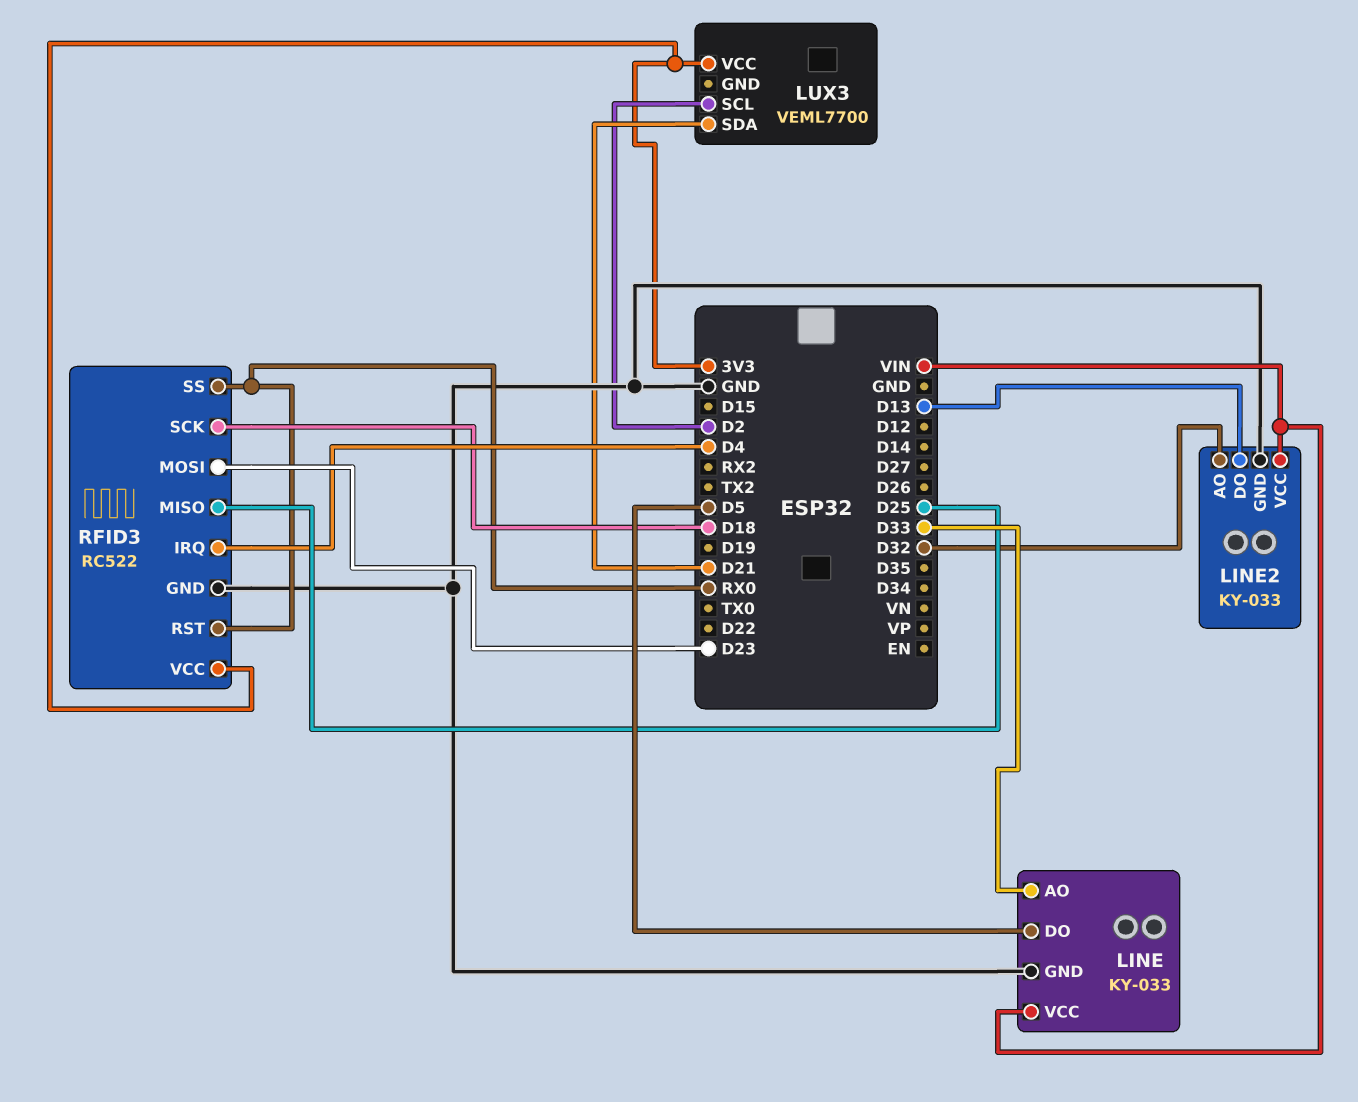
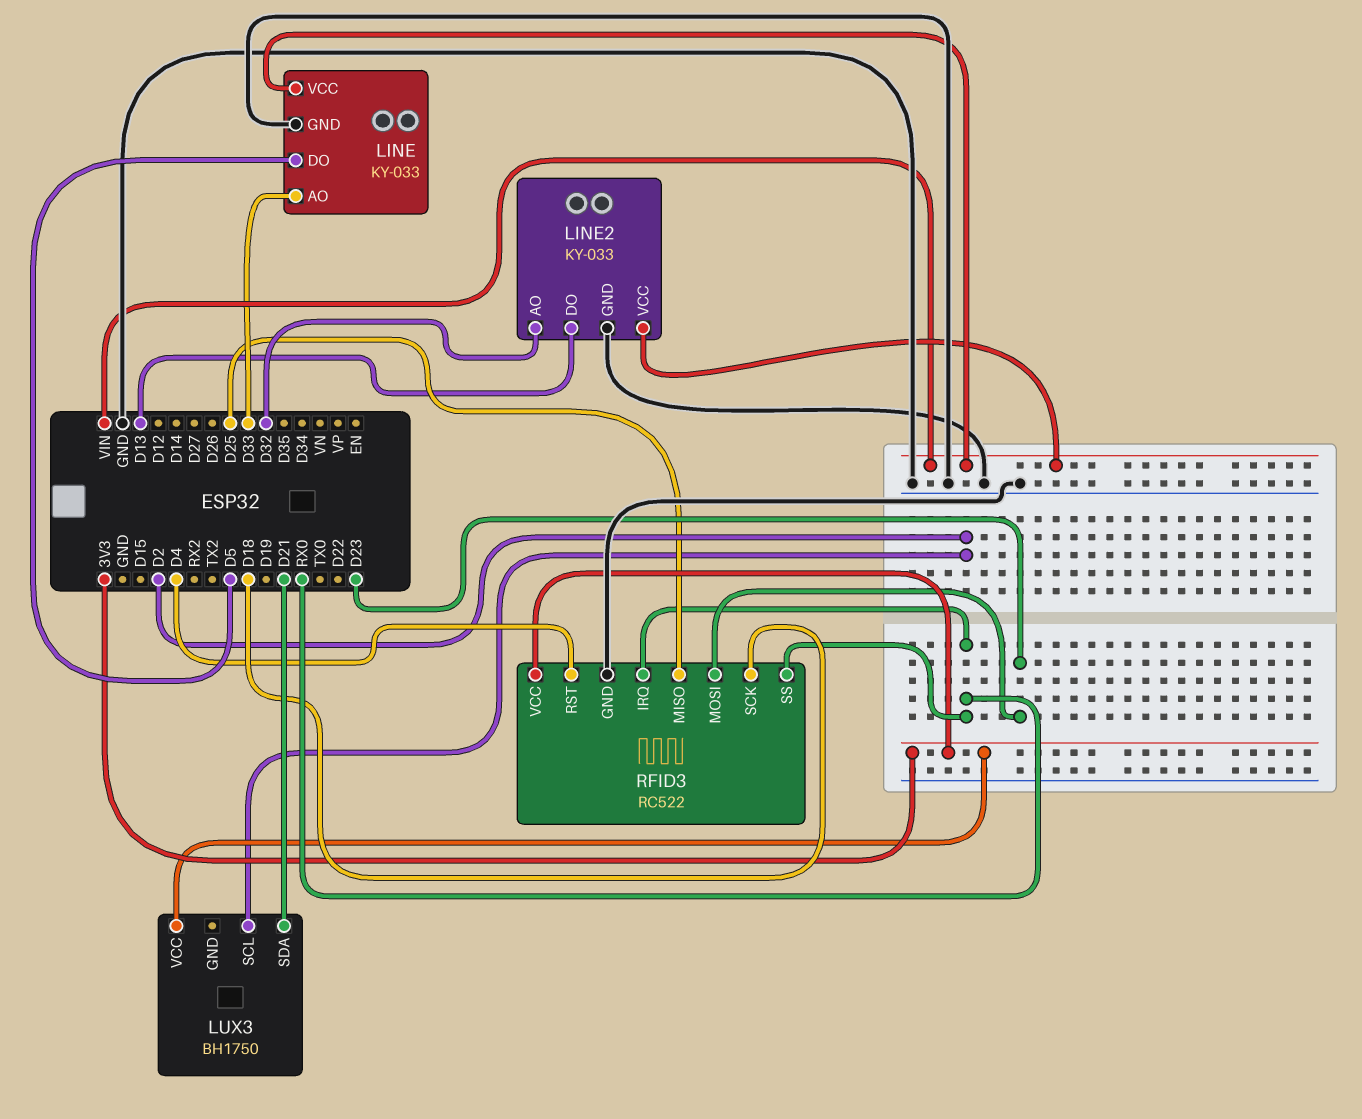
LUX3: VEML7700 -> BH1750
RFID3 pin IRQ: D4 -> RX0
RFID3 pin RST: RX0 -> D4

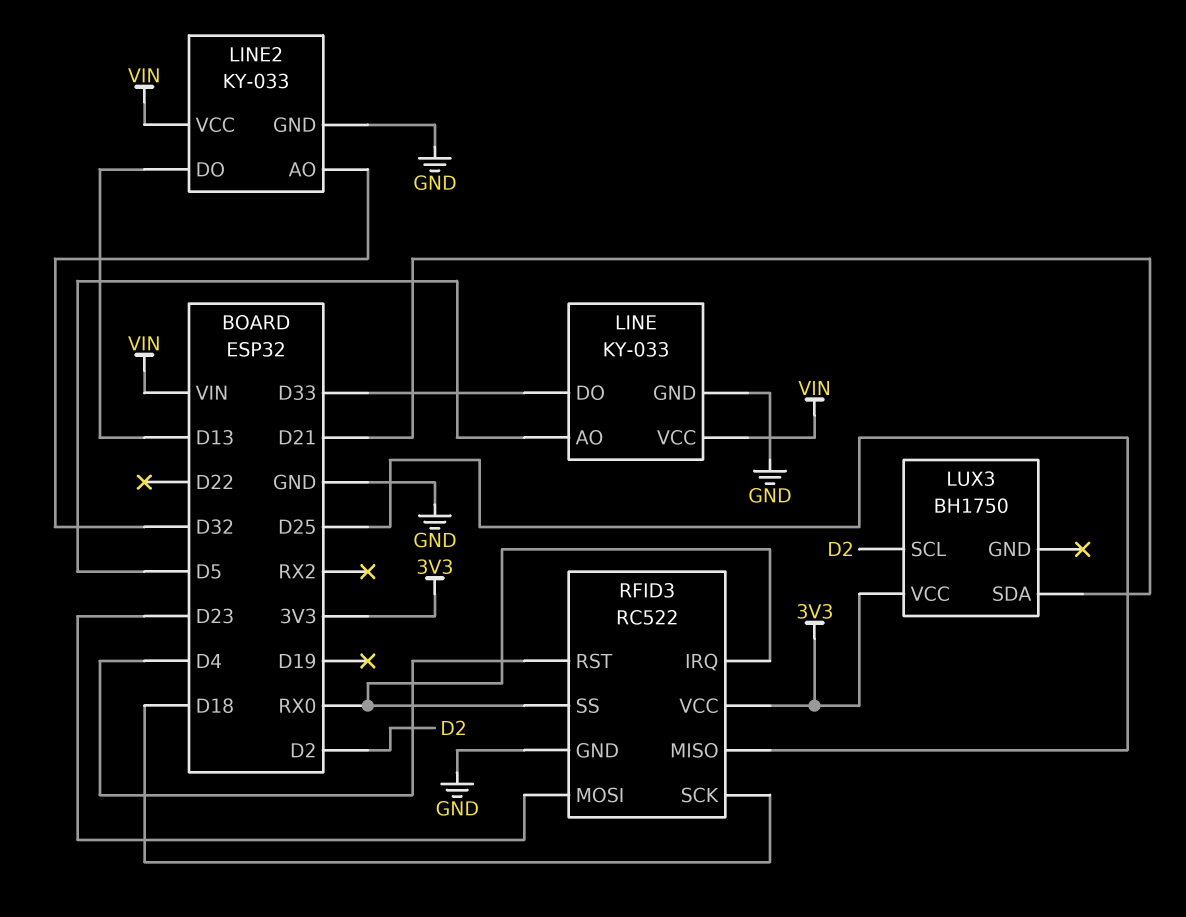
LINE pin AO: D33 -> D5
LINE pin DO: D5 -> D33

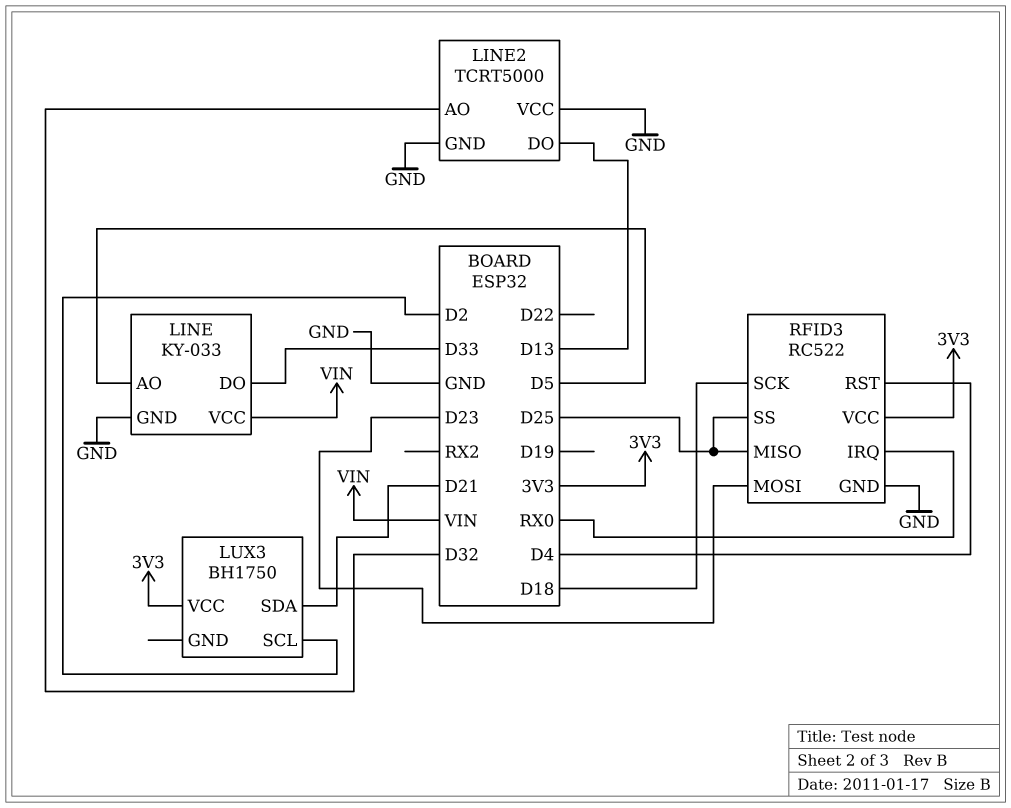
LINE2: KY-033 -> TCRT5000
LINE2 pin VCC: VIN -> GND
RFID3 pin SS: RX0 -> D25

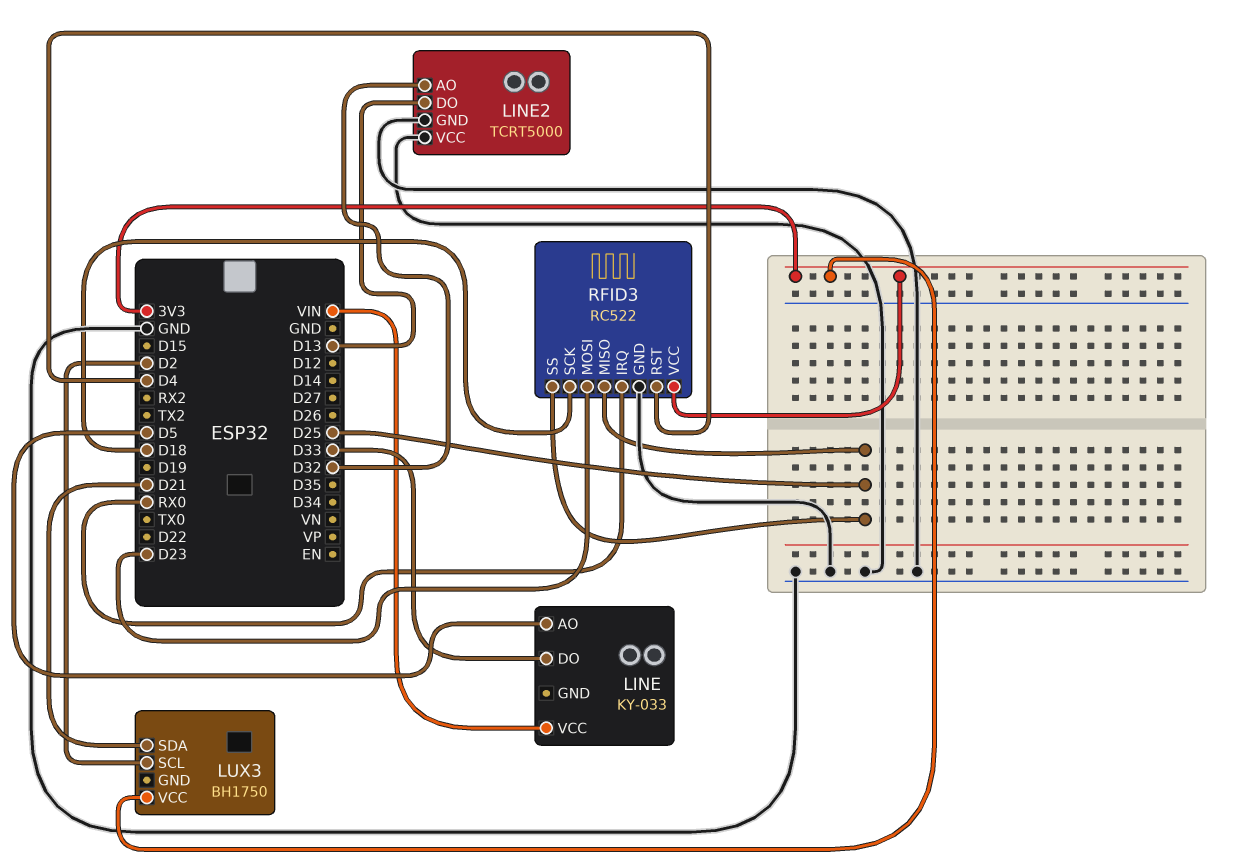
LINE pin GND: GND -> none

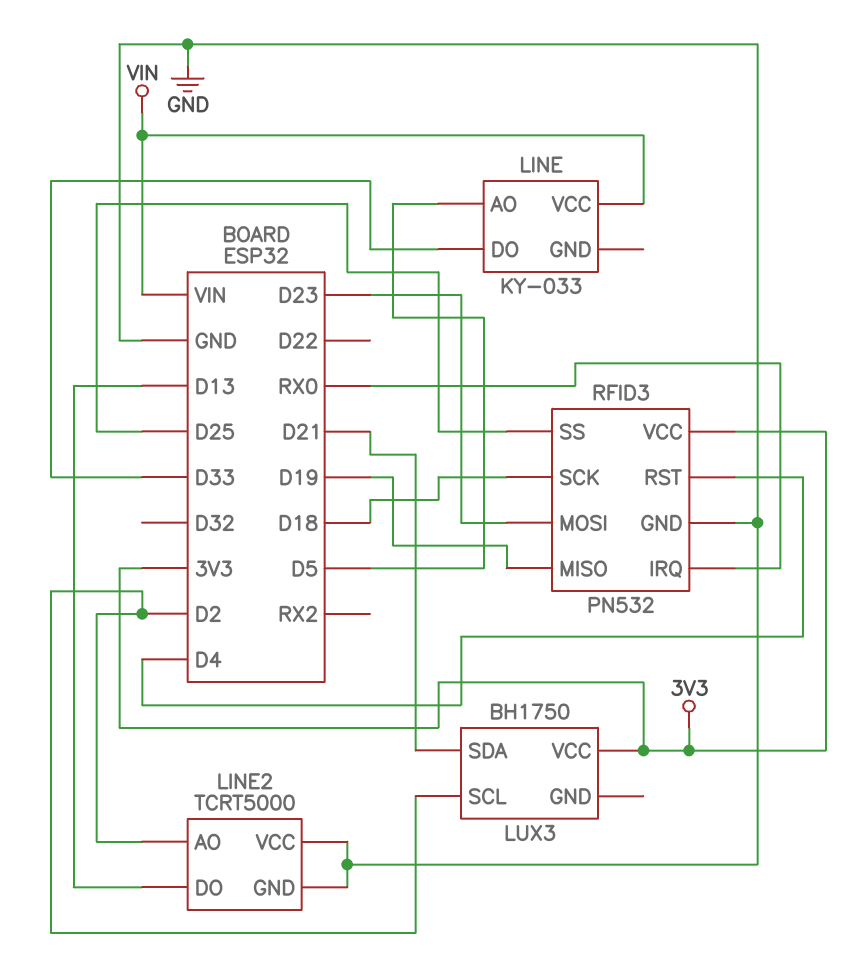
LINE2 pin AO: D32 -> D2
RFID3: RC522 -> PN532
RFID3 pin MISO: D25 -> D19

